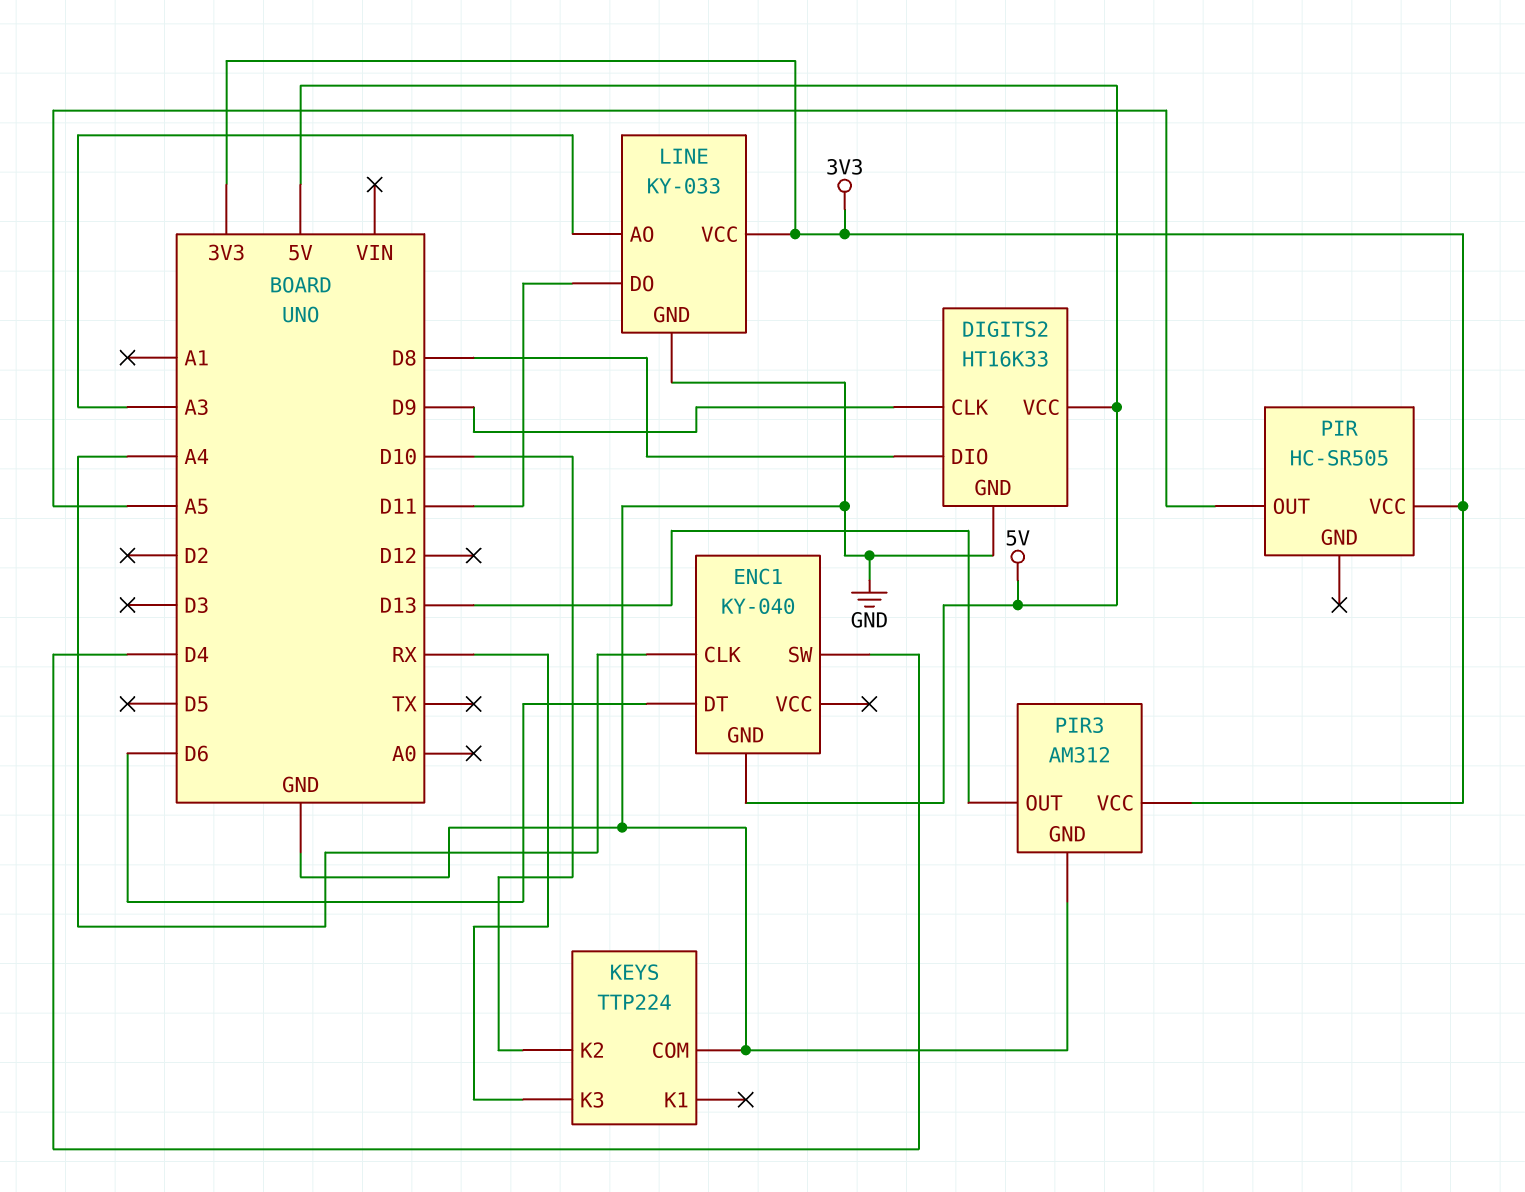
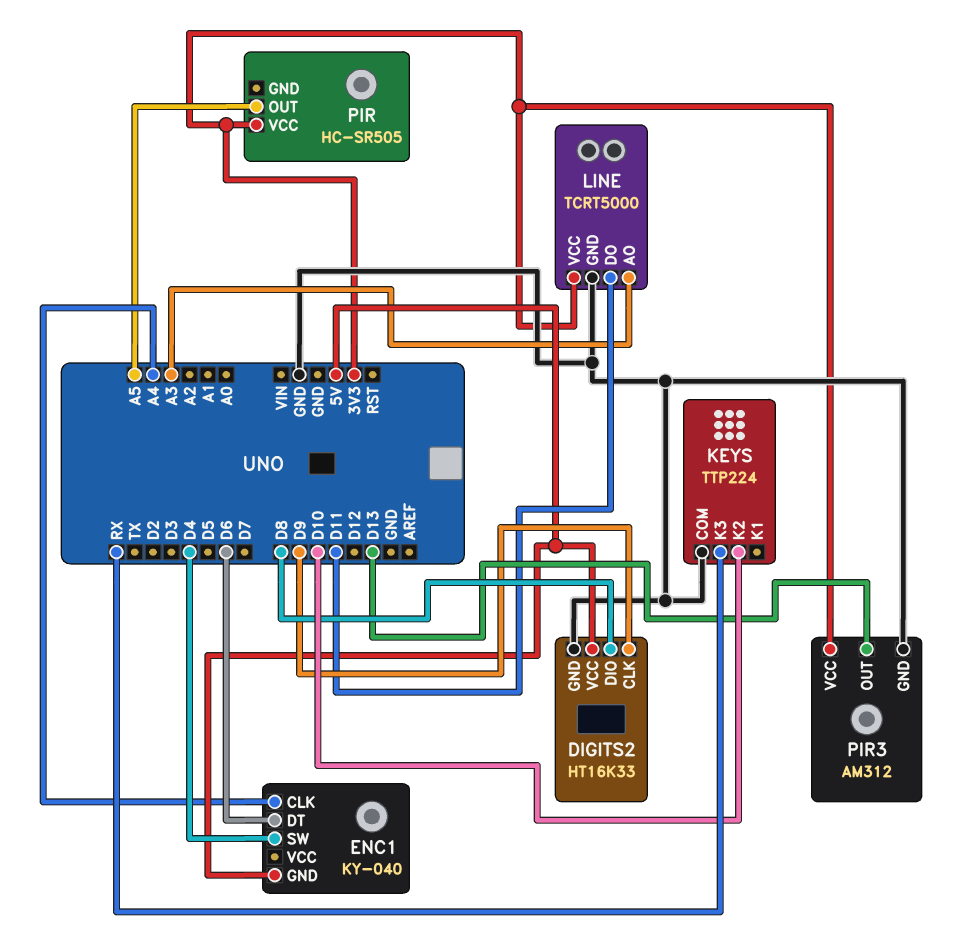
LINE: KY-033 -> TCRT5000

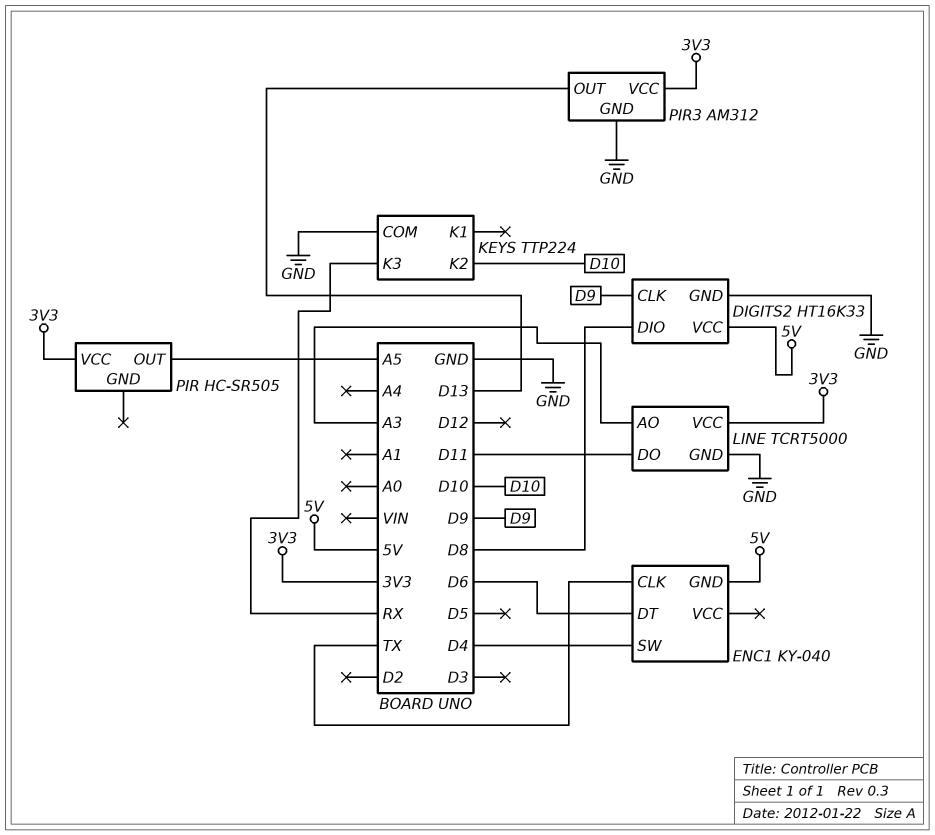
ENC1 pin CLK: A4 -> TX

